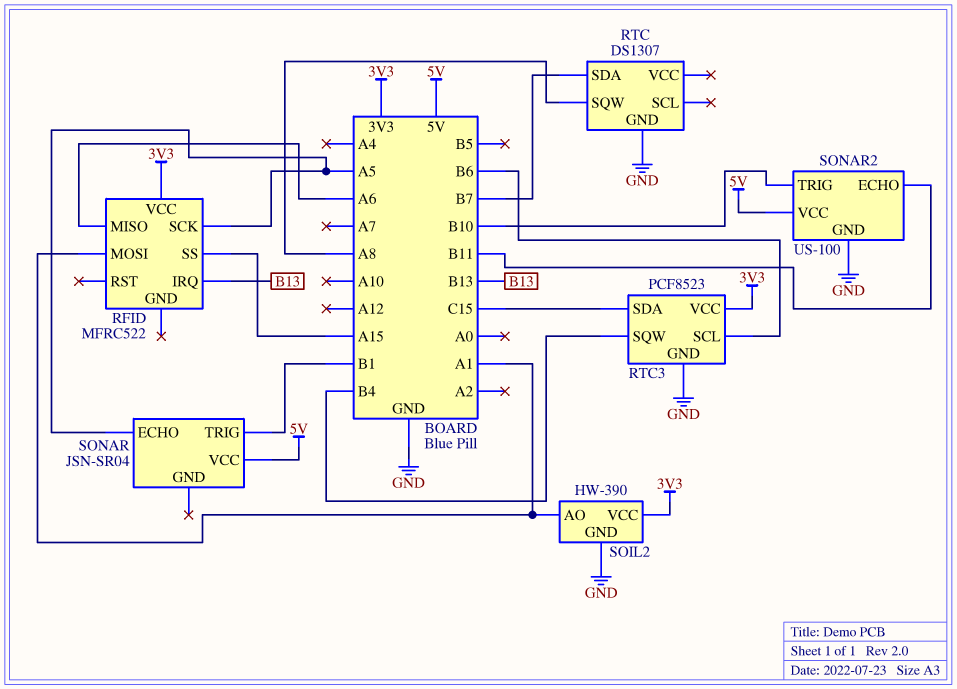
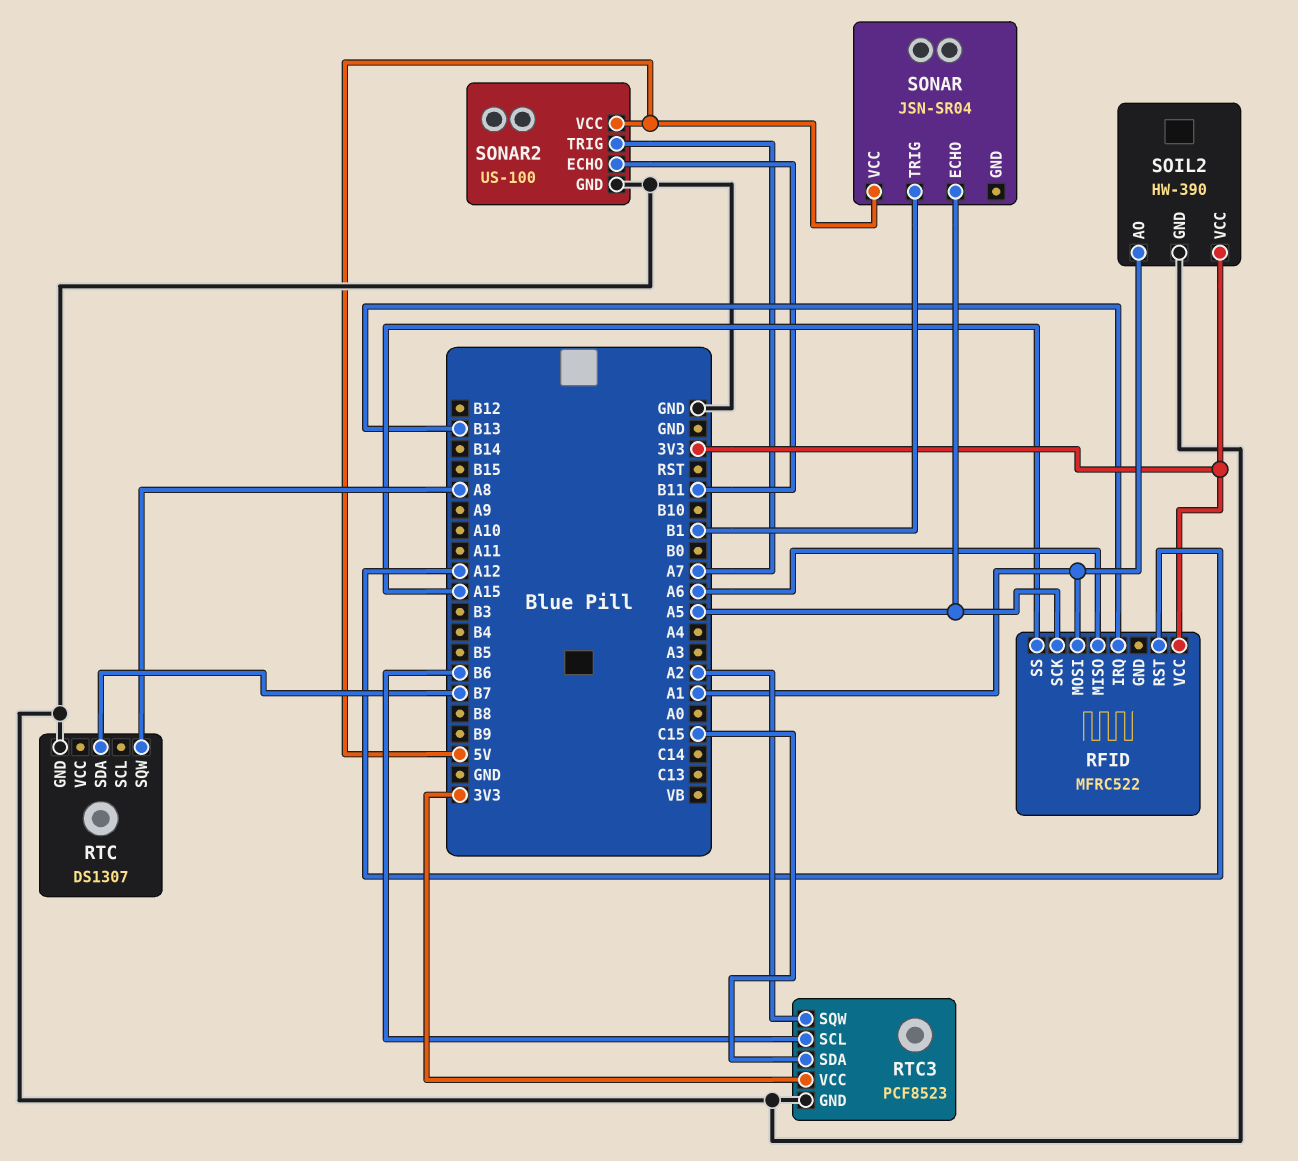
RFID pin RST: none -> A12
RTC3 pin SQW: B4 -> A2
SONAR2 pin TRIG: B10 -> A7

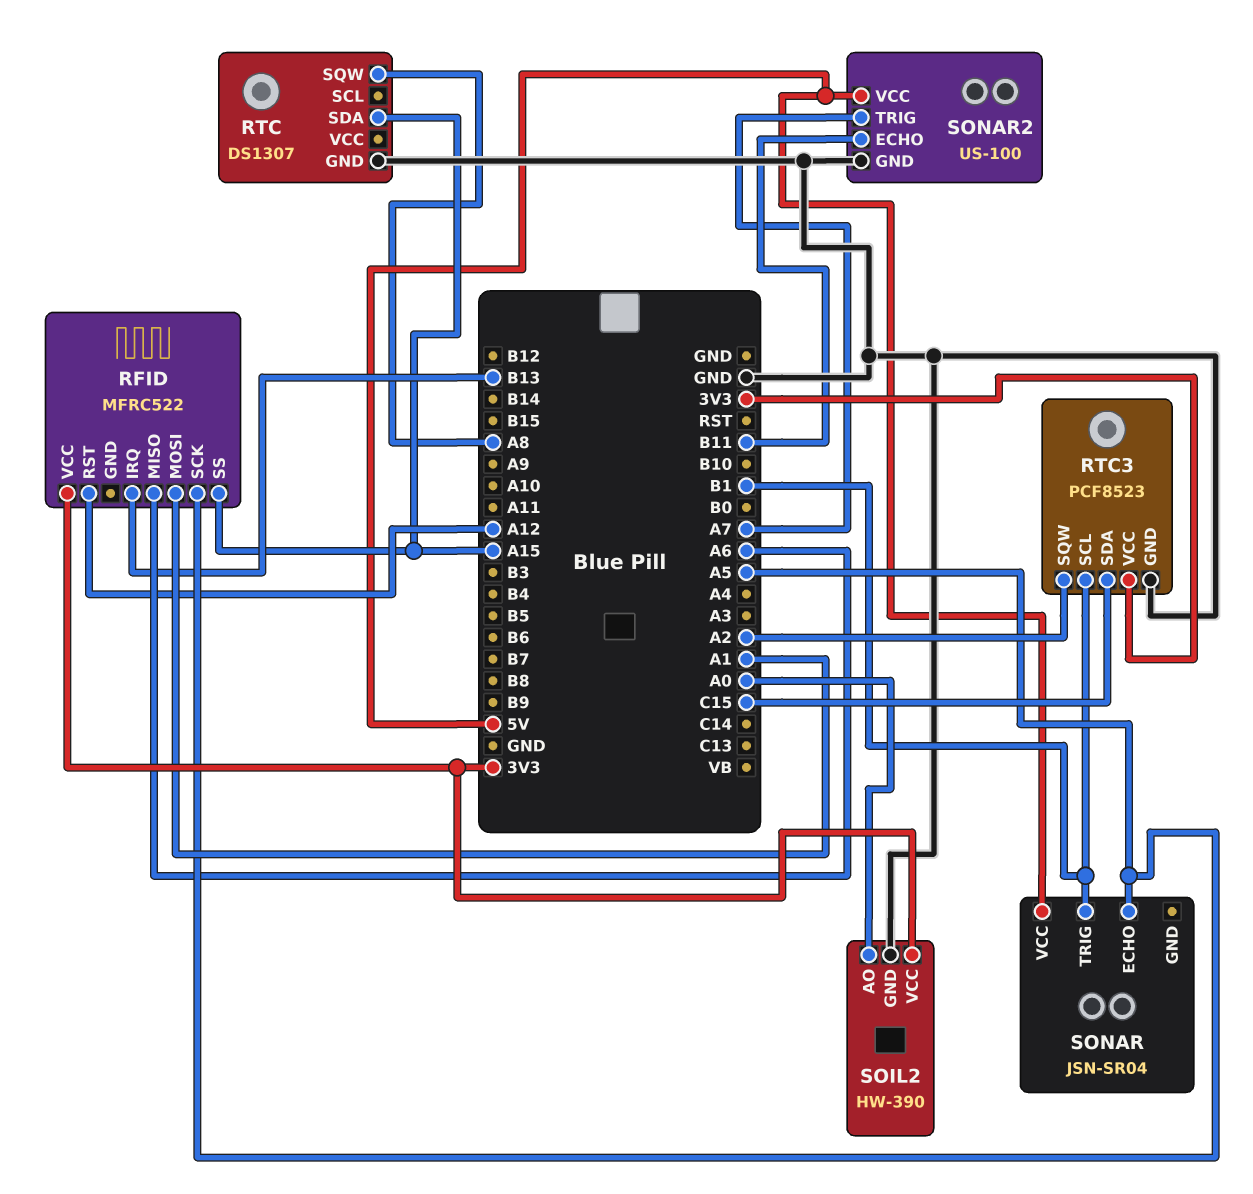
RTC pin SDA: B7 -> A15
RTC3 pin SCL: B6 -> B1
SOIL2 pin AO: A1 -> A0

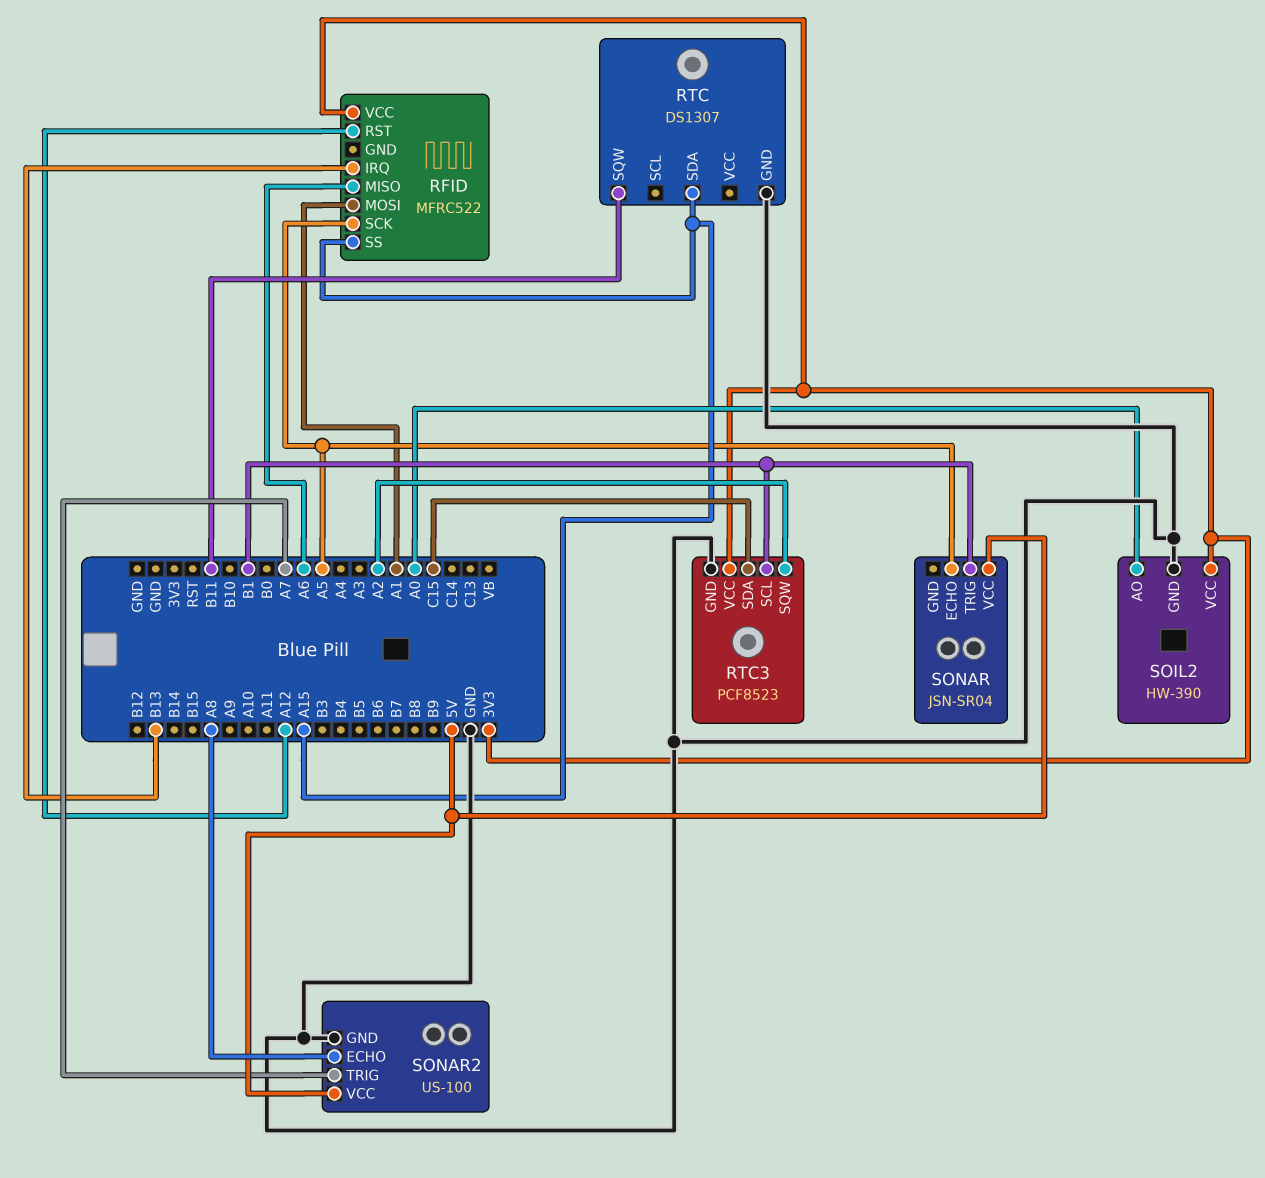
RTC pin SQW: A8 -> B11
SONAR2 pin ECHO: B11 -> A8

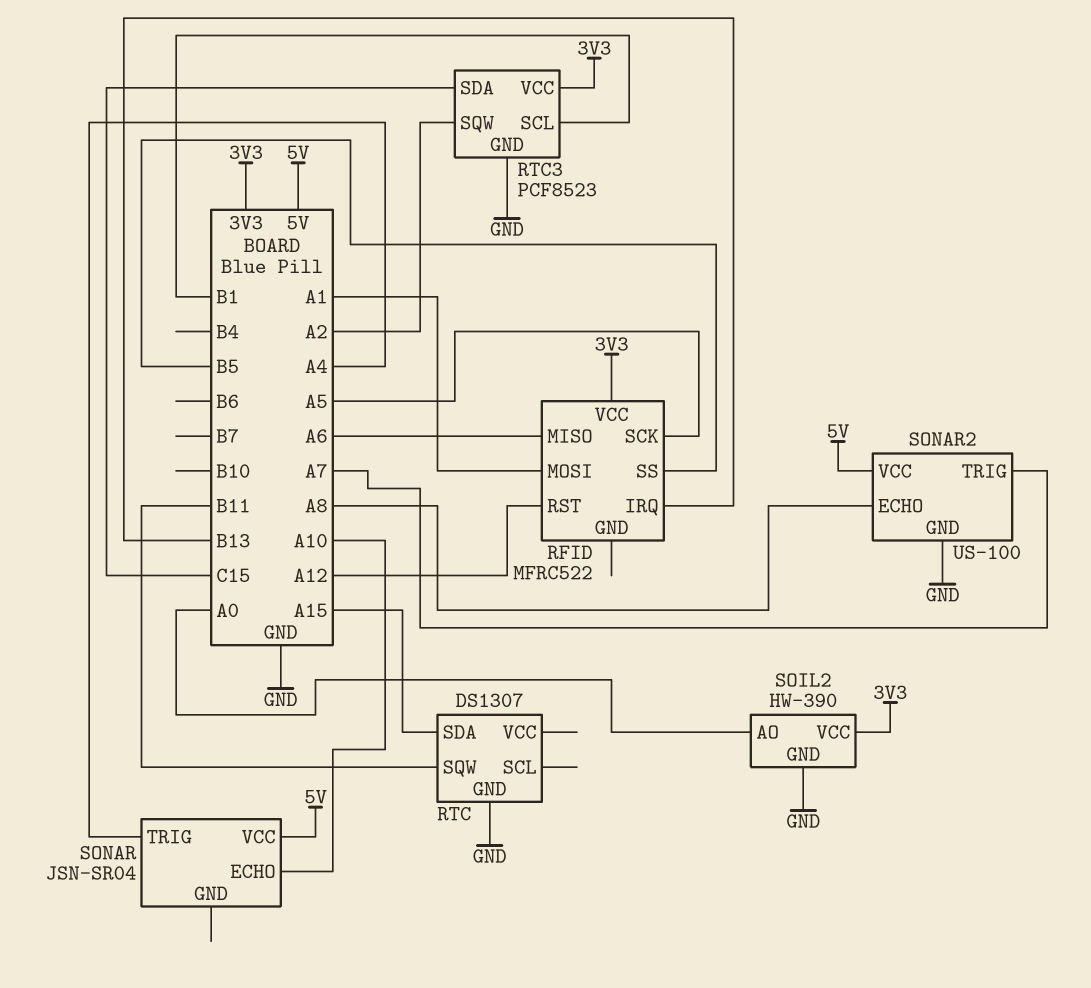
RFID pin SS: A15 -> B5
SONAR pin ECHO: A5 -> A10
SONAR pin TRIG: B1 -> A4

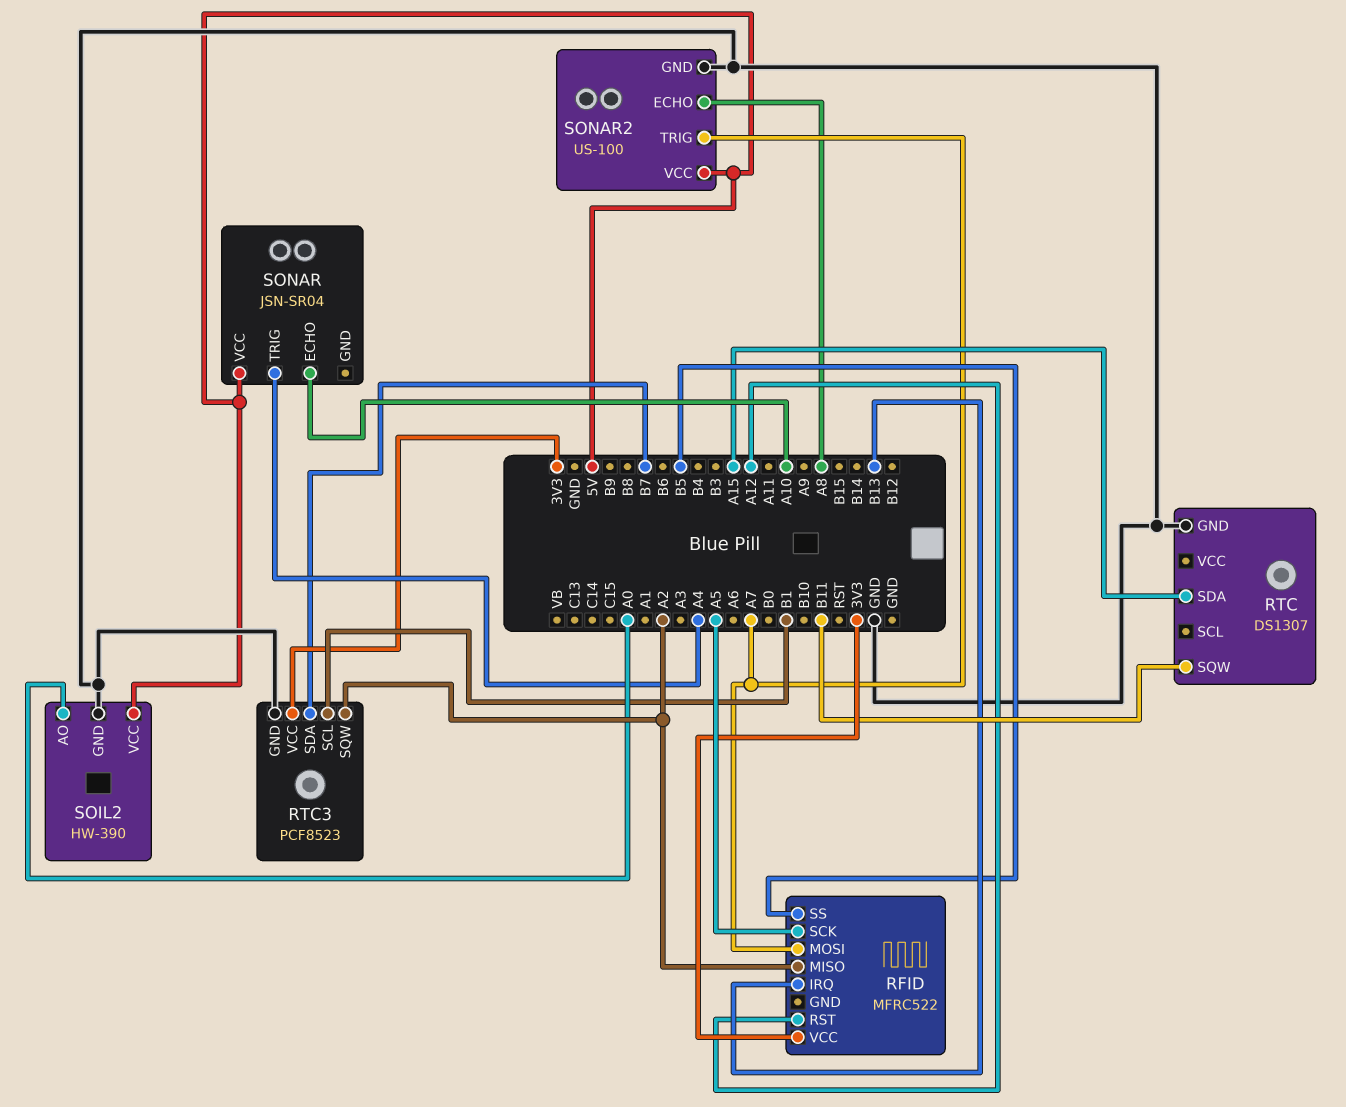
RFID pin MISO: A6 -> A2
RFID pin MOSI: A1 -> A7
RTC3 pin SDA: C15 -> B7
SOIL2 pin VCC: 3V3 -> 5V

